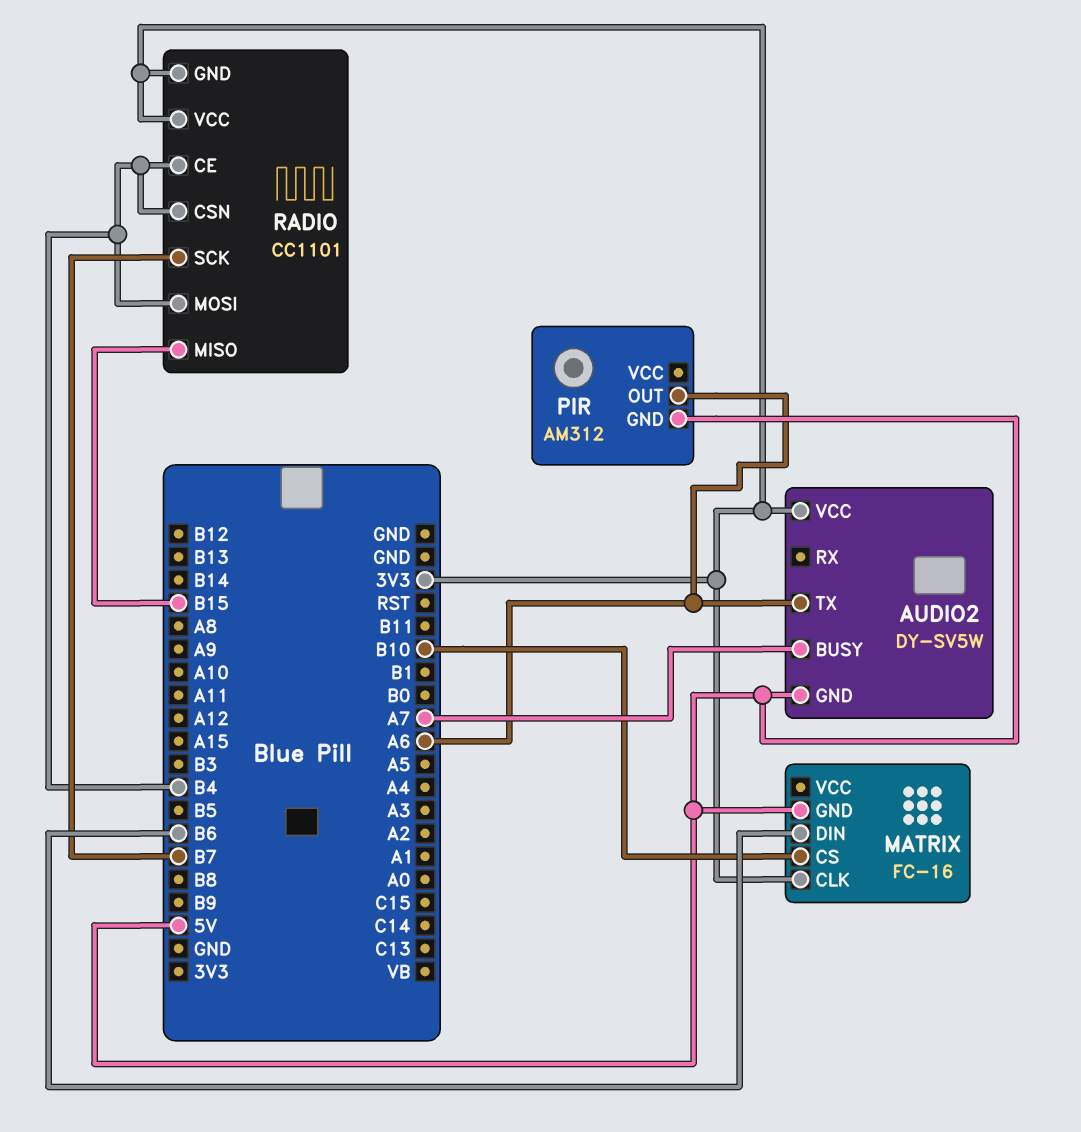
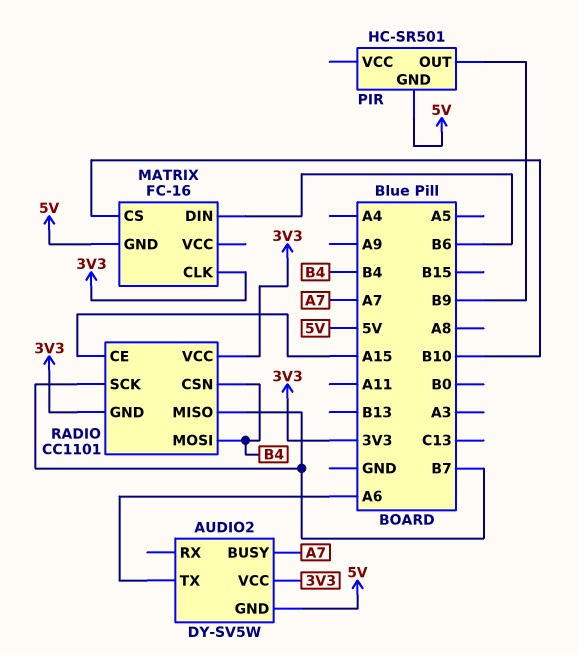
PIR: AM312 -> HC-SR501
PIR pin OUT: A6 -> B9
RADIO pin CE: B4 -> A15
RADIO pin MISO: B15 -> B7

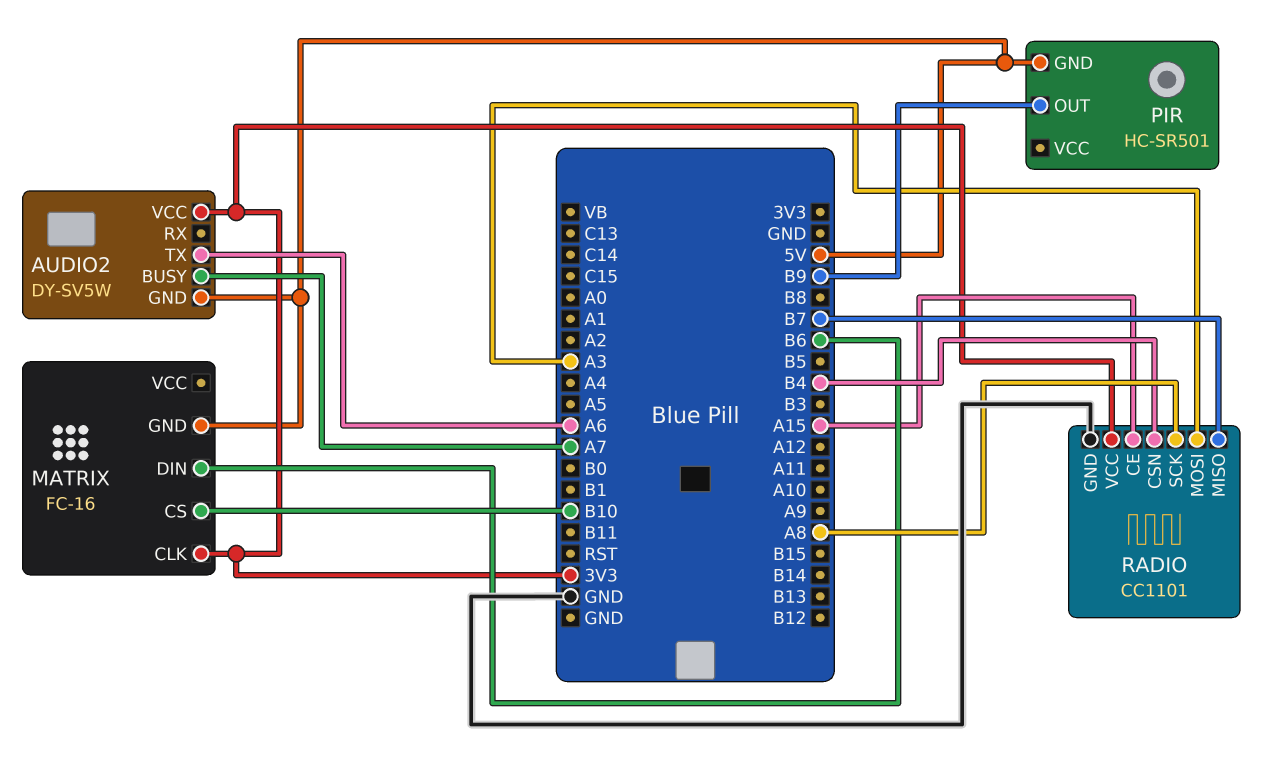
RADIO pin GND: 3V3 -> GND
RADIO pin MOSI: B4 -> A3
RADIO pin SCK: B7 -> A8

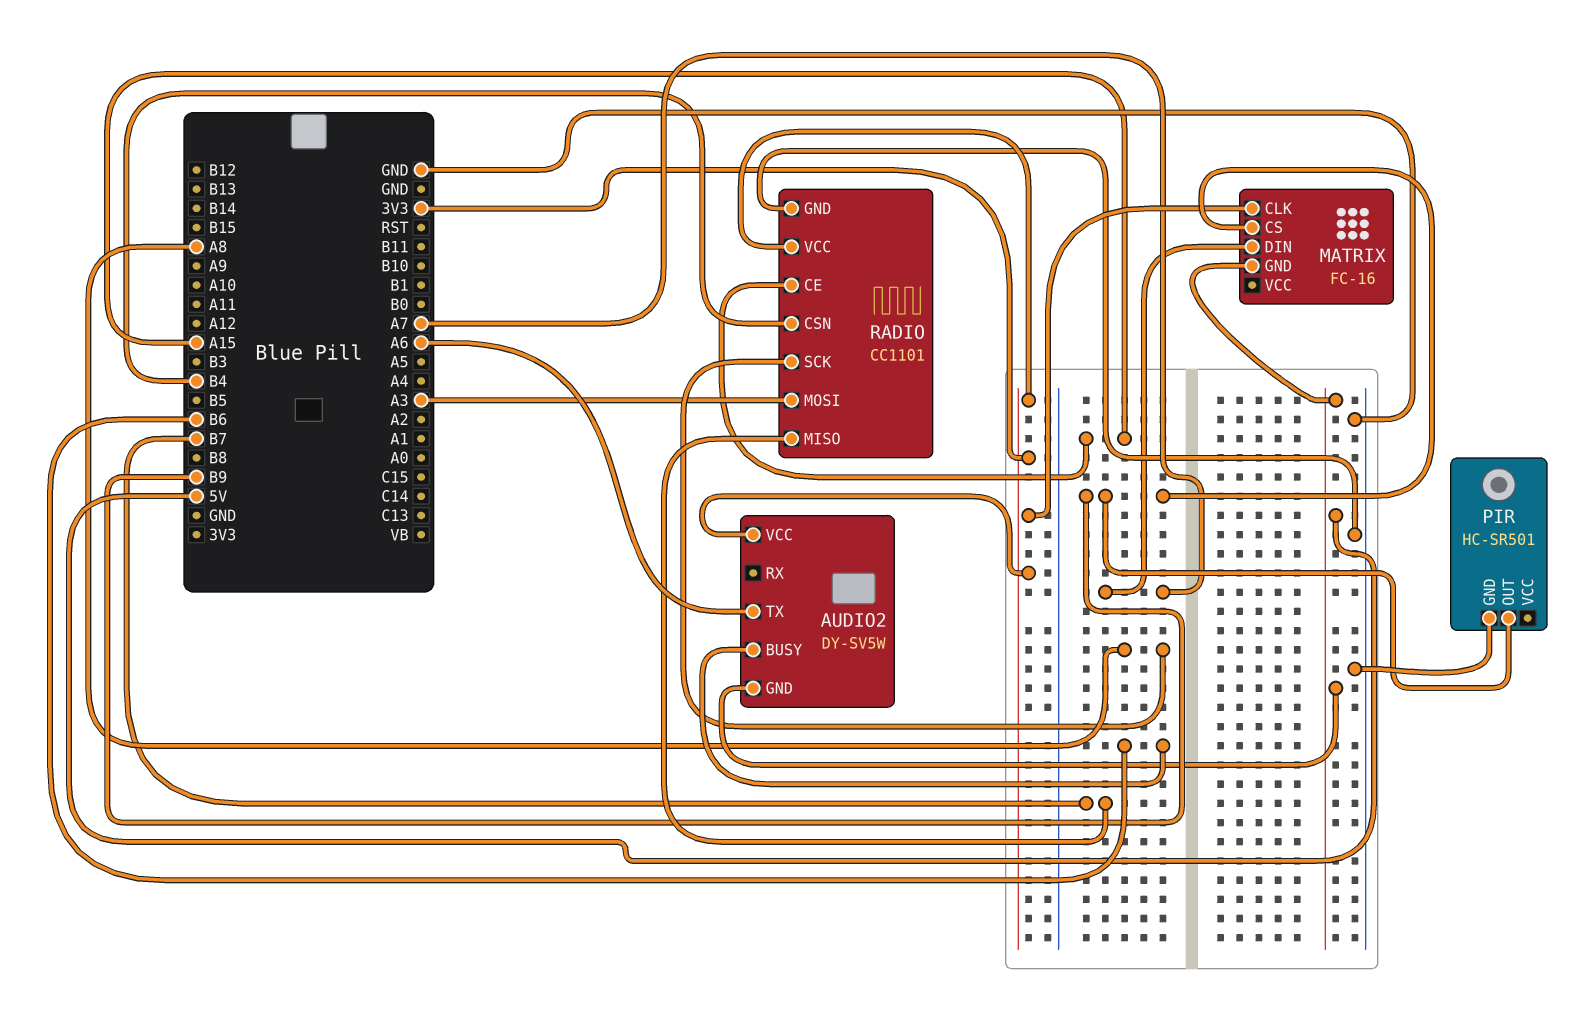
AUDIO2 pin BUSY: A7 -> B6
MATRIX pin CS: B10 -> B9
MATRIX pin DIN: B6 -> A7
PIR pin GND: 5V -> GND

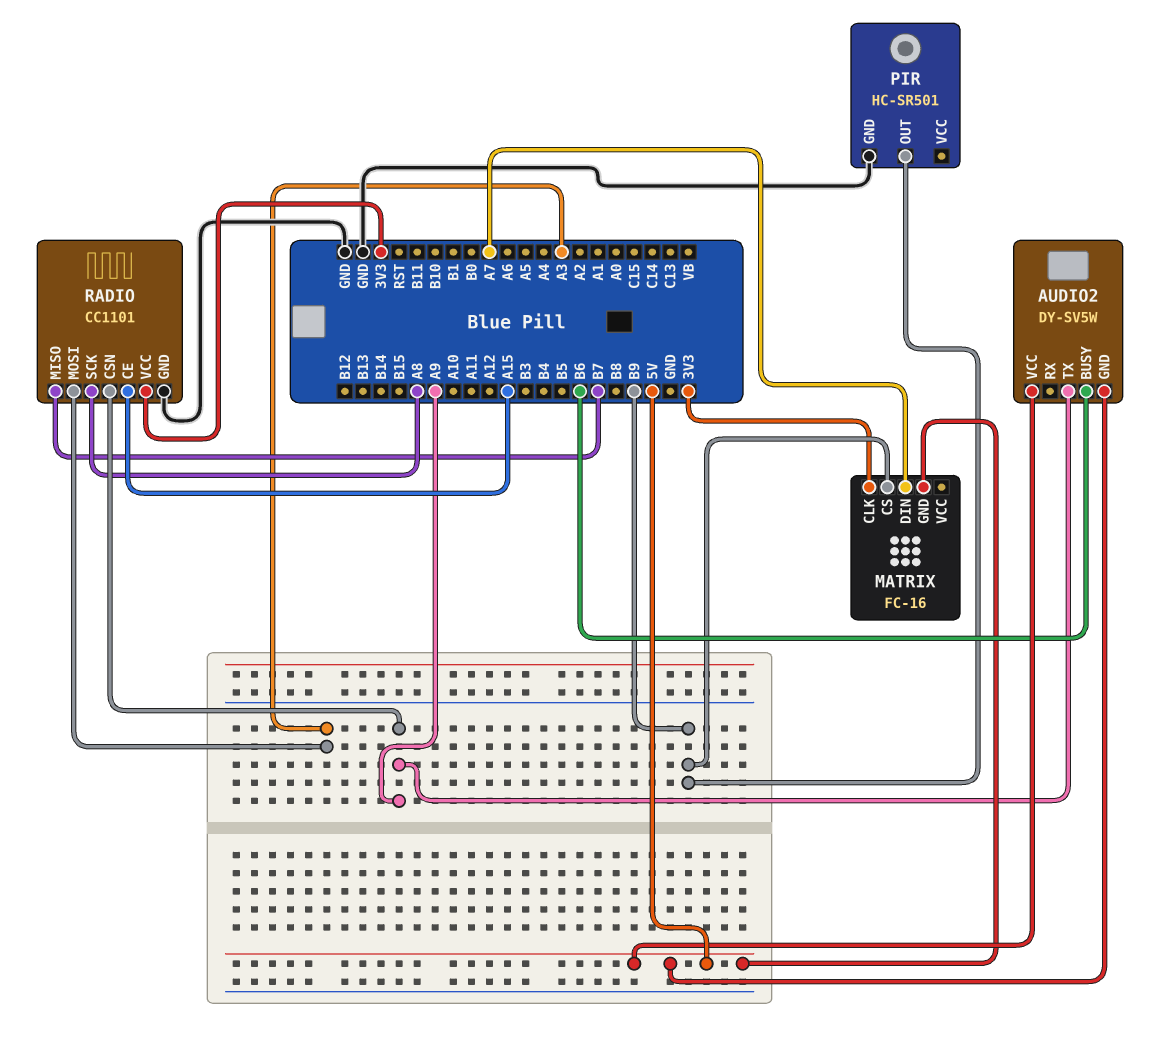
AUDIO2 pin TX: A6 -> A9
AUDIO2 pin VCC: 3V3 -> 5V
RADIO pin CSN: B4 -> A9

